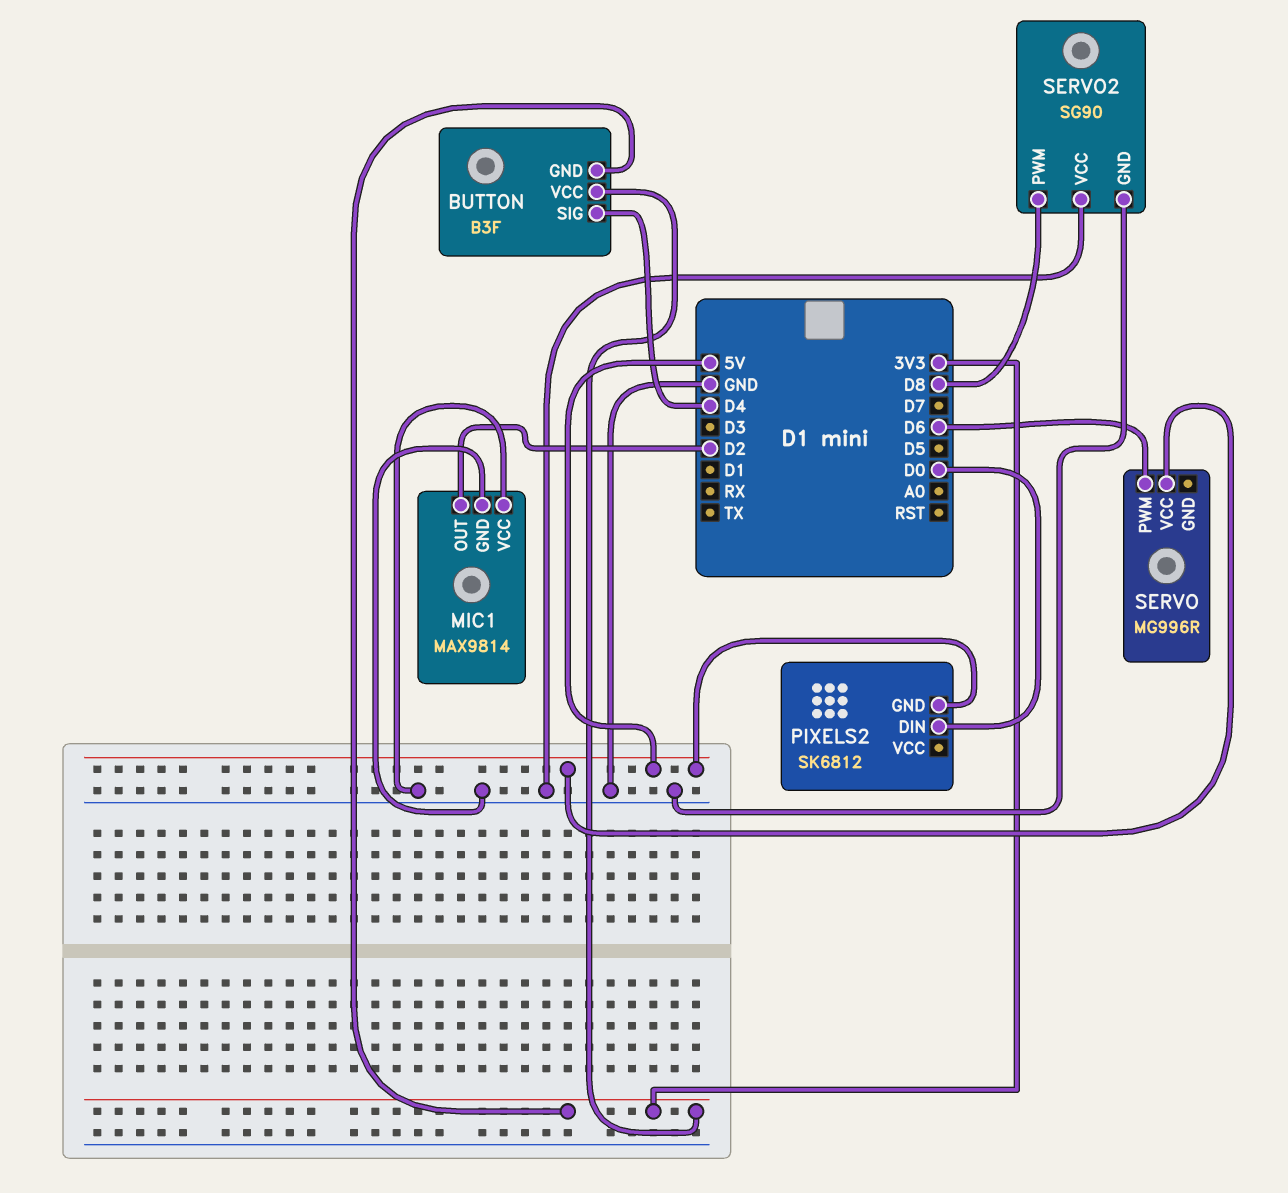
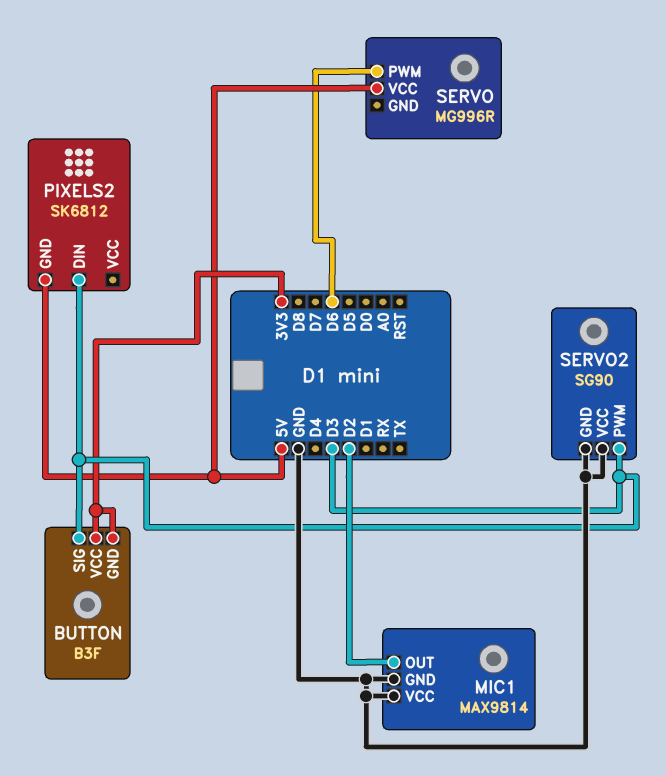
BUTTON pin SIG: D4 -> D3
PIXELS2 pin DIN: D0 -> D3
SERVO2 pin PWM: D8 -> D3

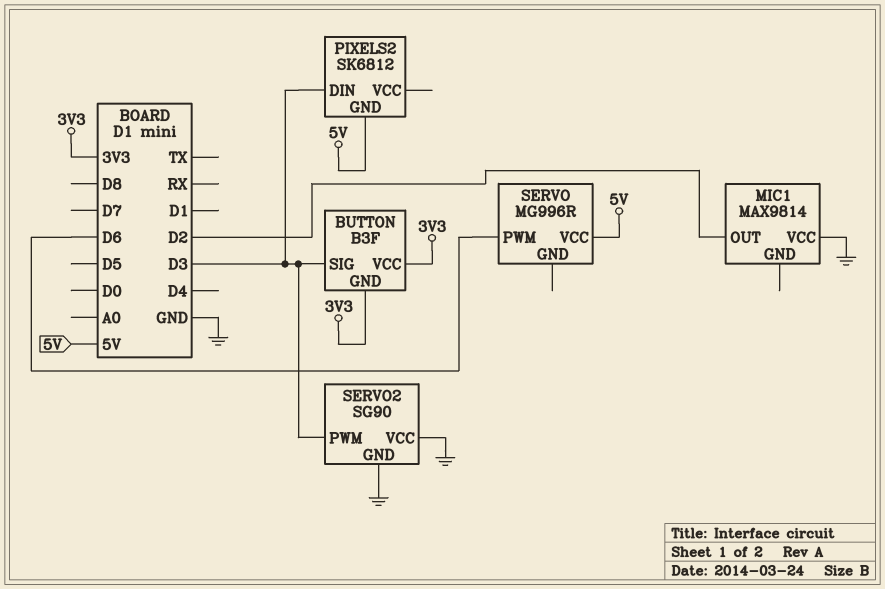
MIC1 pin GND: GND -> none

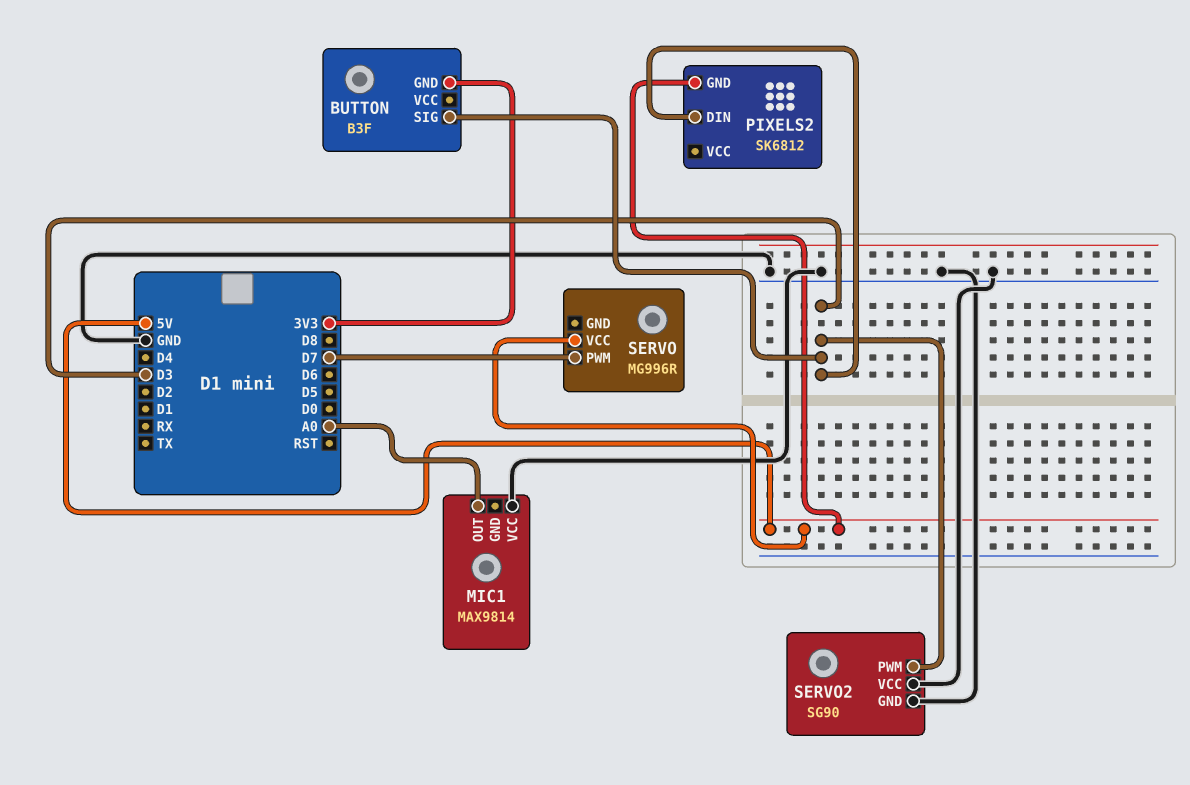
BUTTON pin VCC: 3V3 -> none
MIC1 pin OUT: D2 -> A0
SERVO pin PWM: D6 -> D7

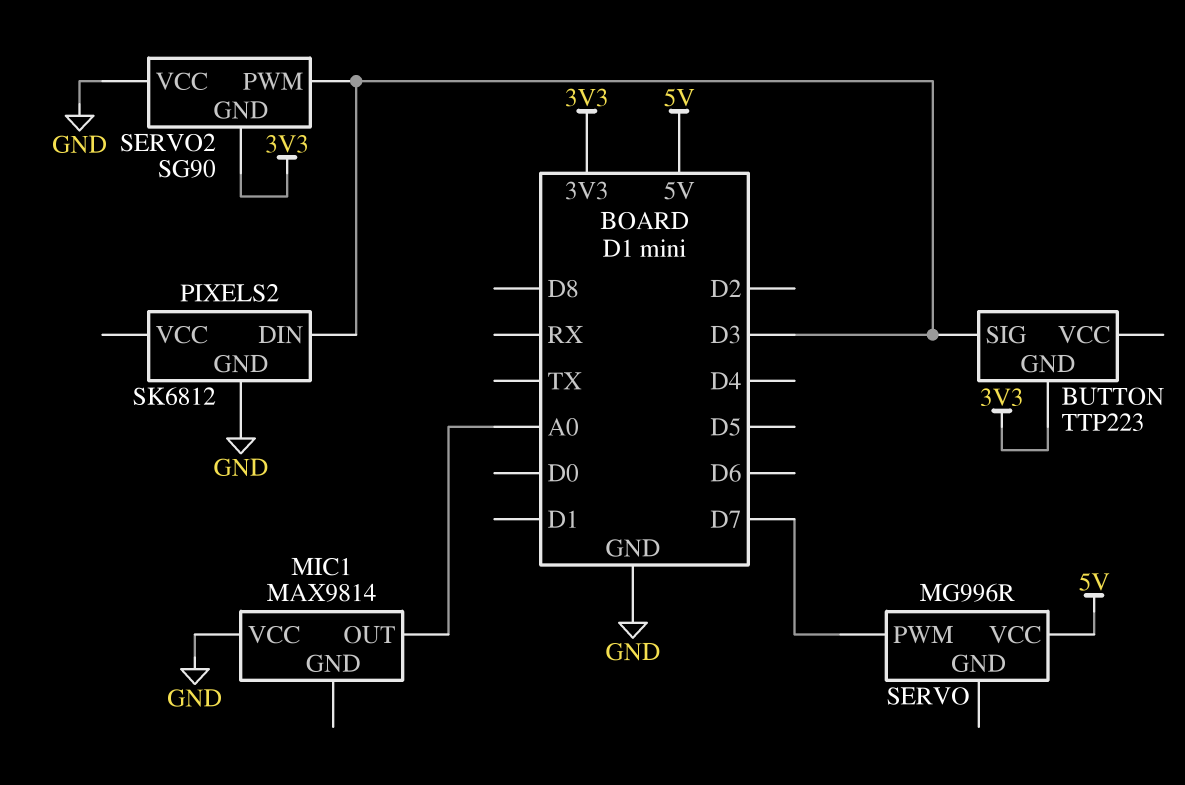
BUTTON: B3F -> TTP223
PIXELS2 pin GND: 5V -> GND
SERVO2 pin GND: GND -> 3V3

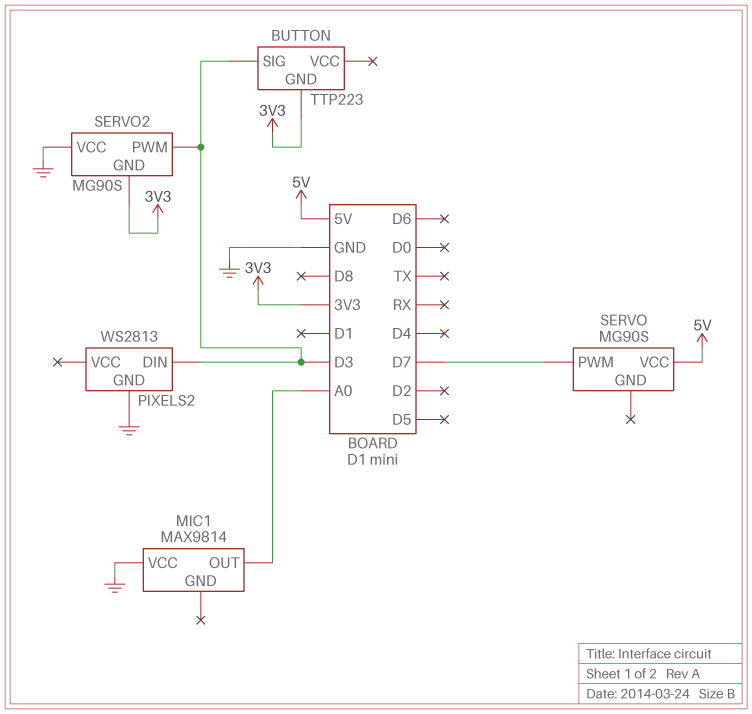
PIXELS2: SK6812 -> WS2813
SERVO: MG996R -> MG90S
SERVO2: SG90 -> MG90S

